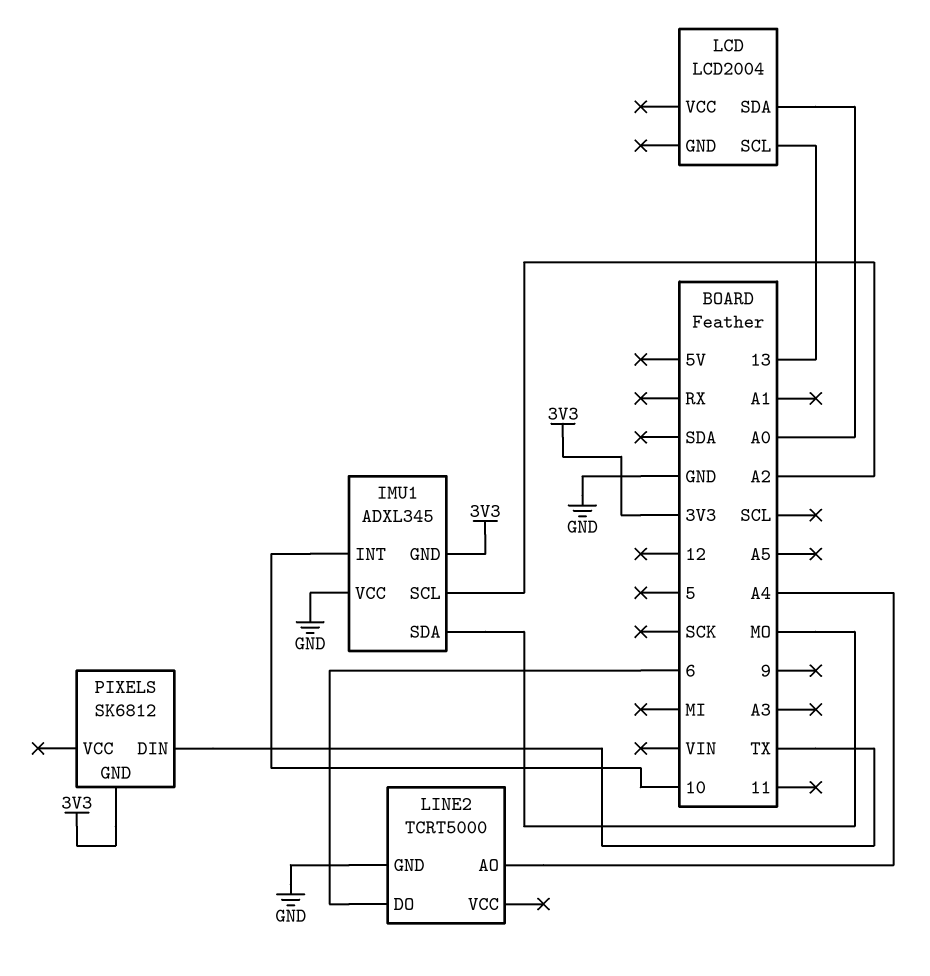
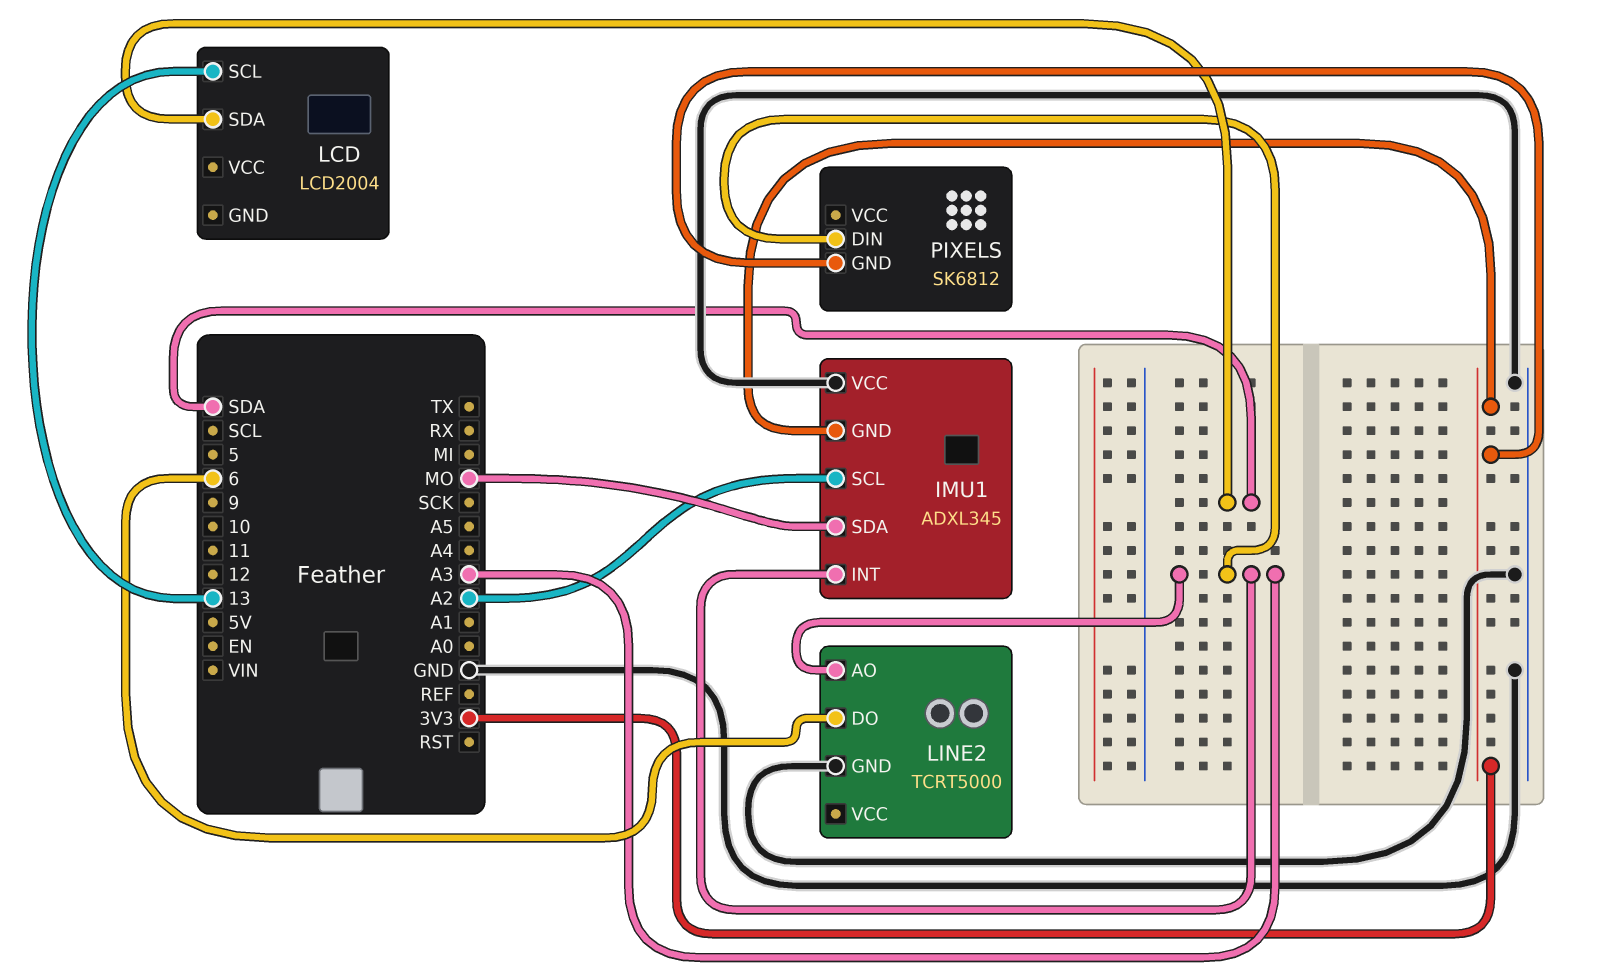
IMU1 pin INT: 10 -> A3
LCD pin SDA: A0 -> SDA
LINE2 pin AO: A4 -> A3
PIXELS pin DIN: TX -> A3

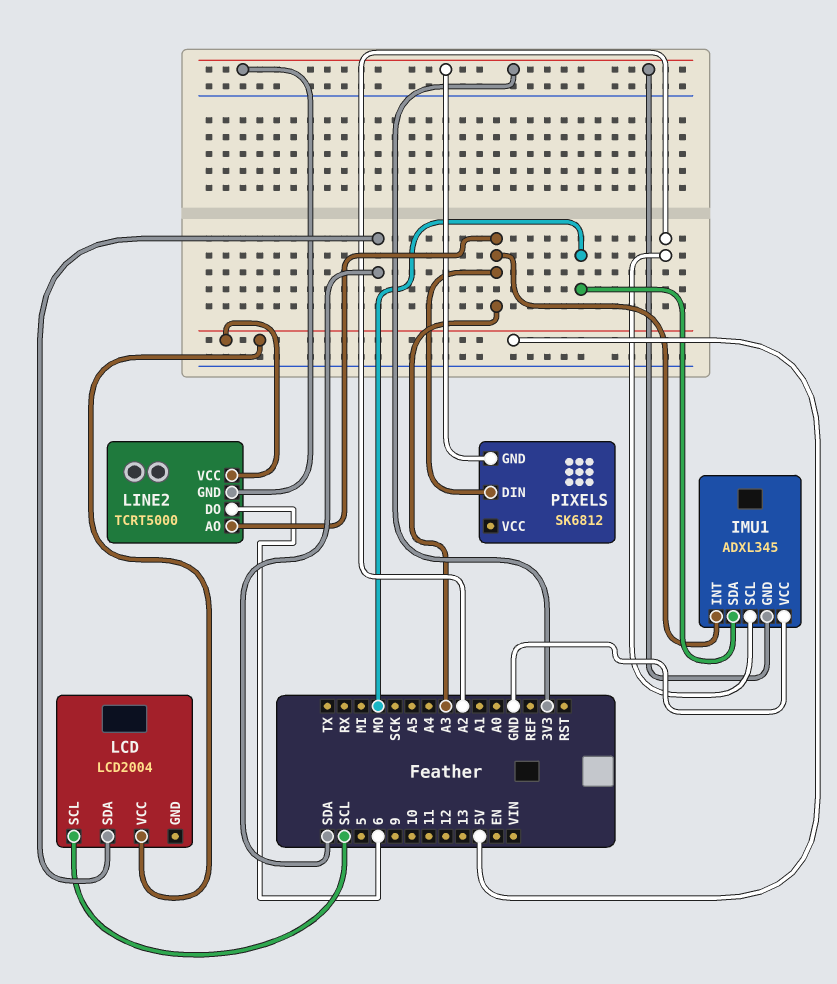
LCD pin SCL: 13 -> SCL
LCD pin VCC: none -> 5V
LINE2 pin GND: GND -> 3V3
LINE2 pin VCC: none -> 5V

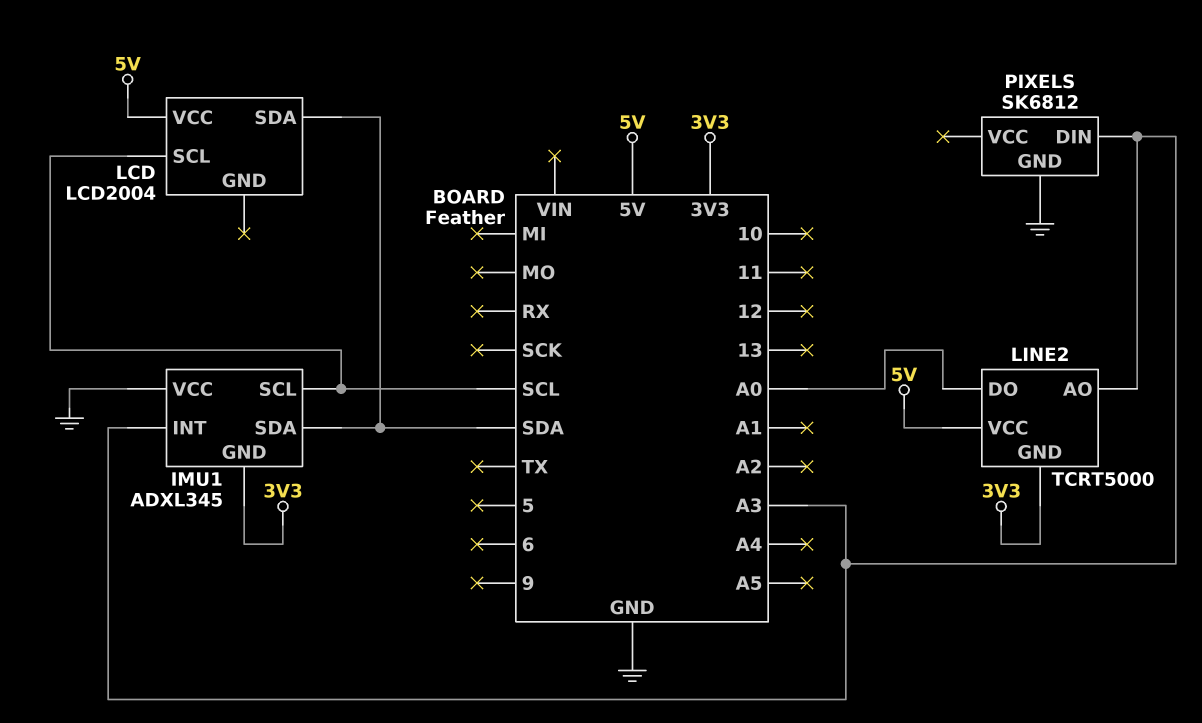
IMU1 pin SCL: A2 -> SCL
IMU1 pin SDA: MO -> SDA
LINE2 pin DO: 6 -> A0
PIXELS pin GND: 3V3 -> GND

